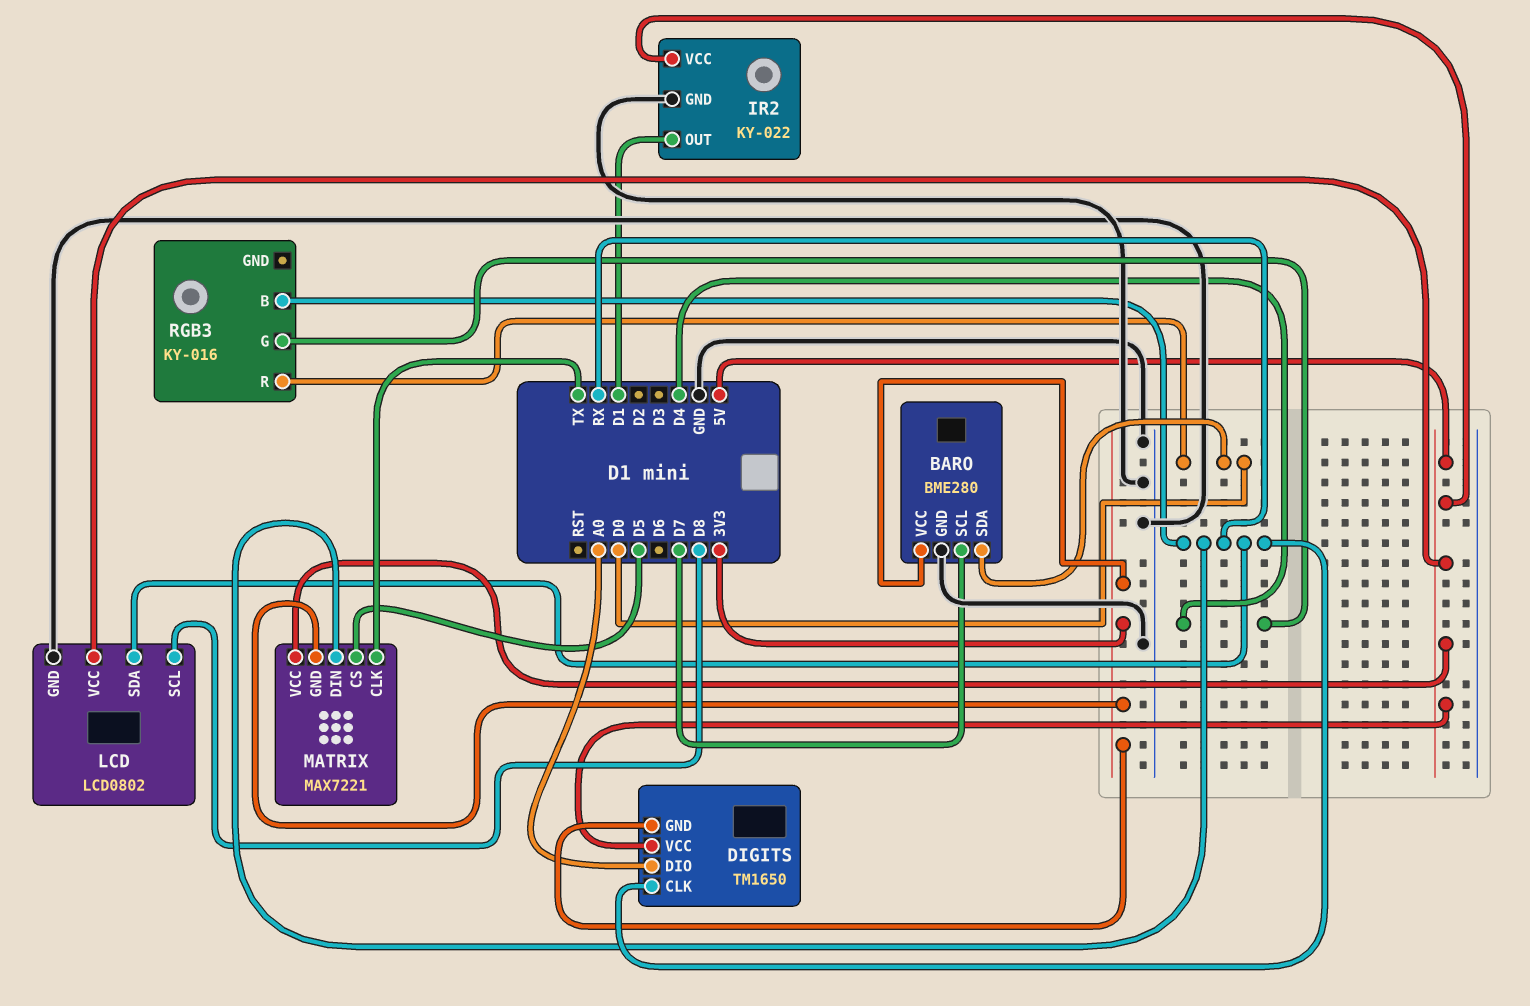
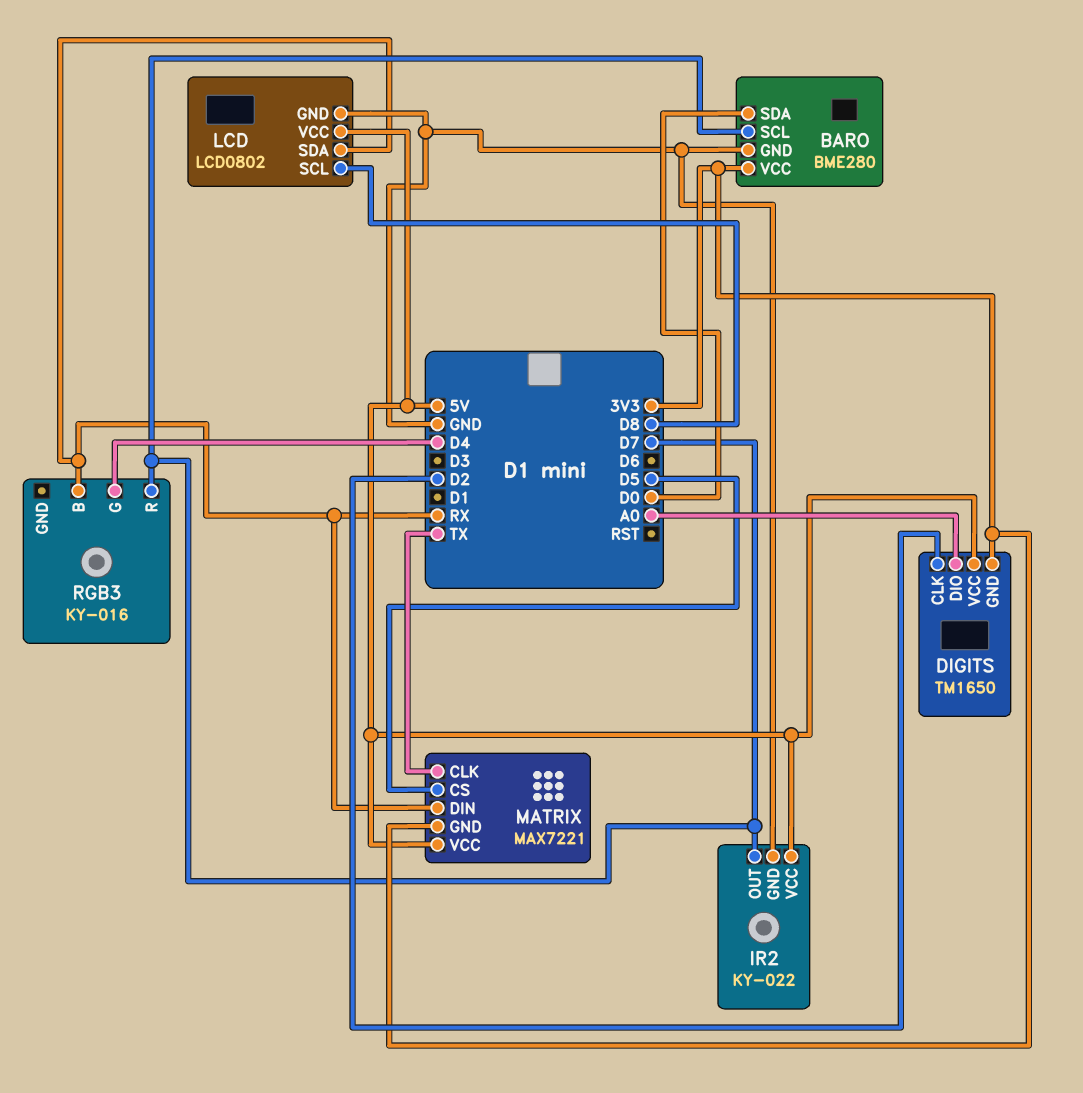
DIGITS pin CLK: RX -> D2
IR2 pin OUT: D1 -> D7
RGB3 pin R: D0 -> D7

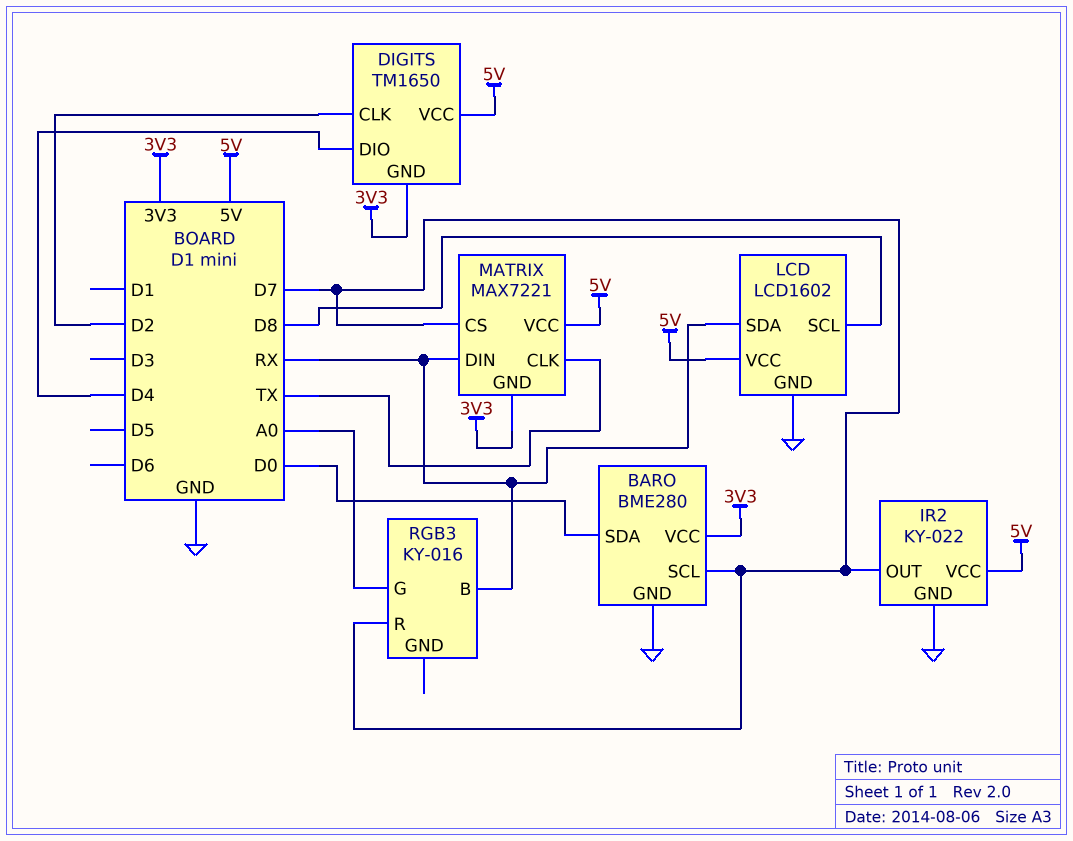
DIGITS pin DIO: A0 -> D4
LCD: LCD0802 -> LCD1602
MATRIX pin CS: D5 -> D7
RGB3 pin G: D4 -> A0

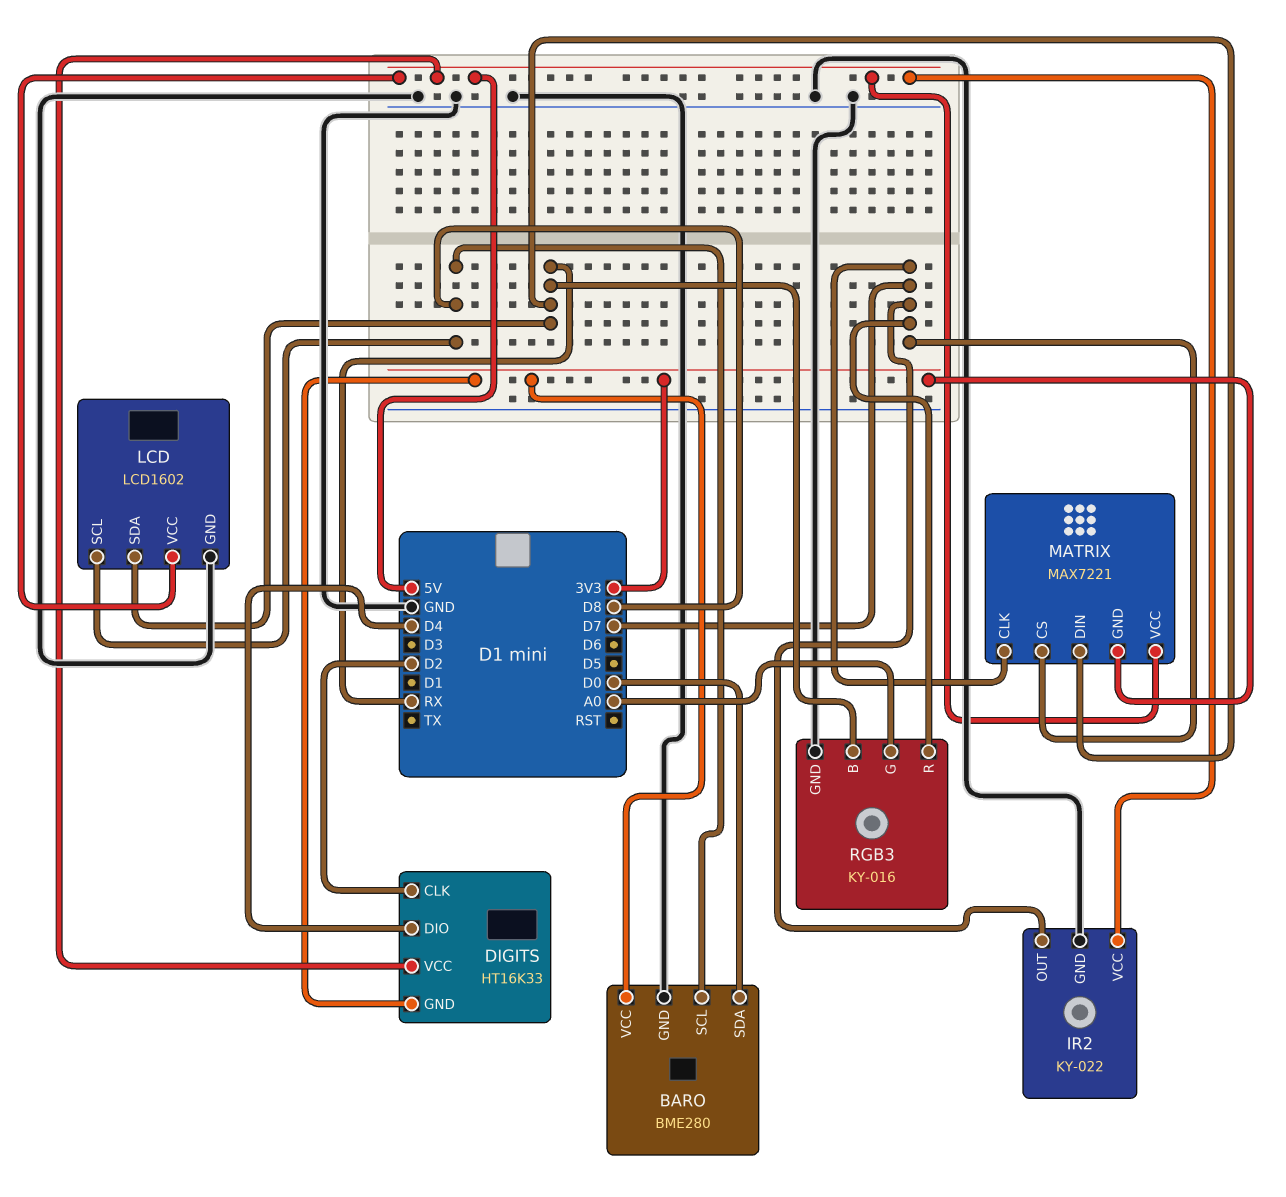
BARO pin SCL: D7 -> D8
DIGITS: TM1650 -> HT16K33
MATRIX pin CLK: TX -> D7
RGB3 pin GND: none -> GND

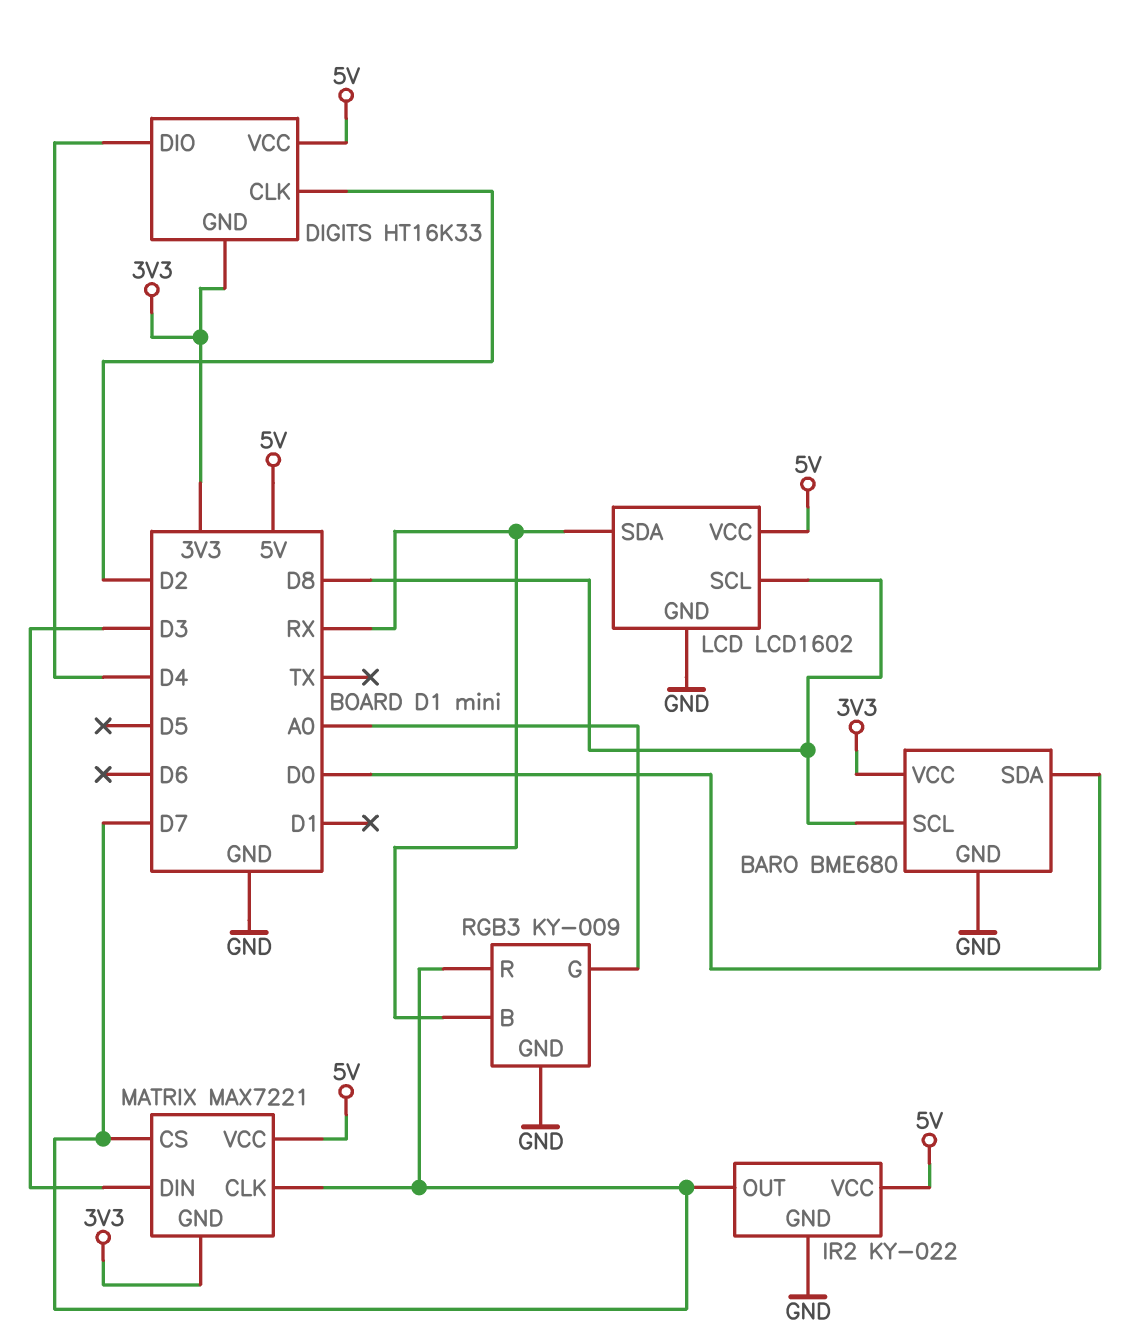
BARO: BME280 -> BME680
MATRIX pin DIN: RX -> D3
RGB3: KY-016 -> KY-009

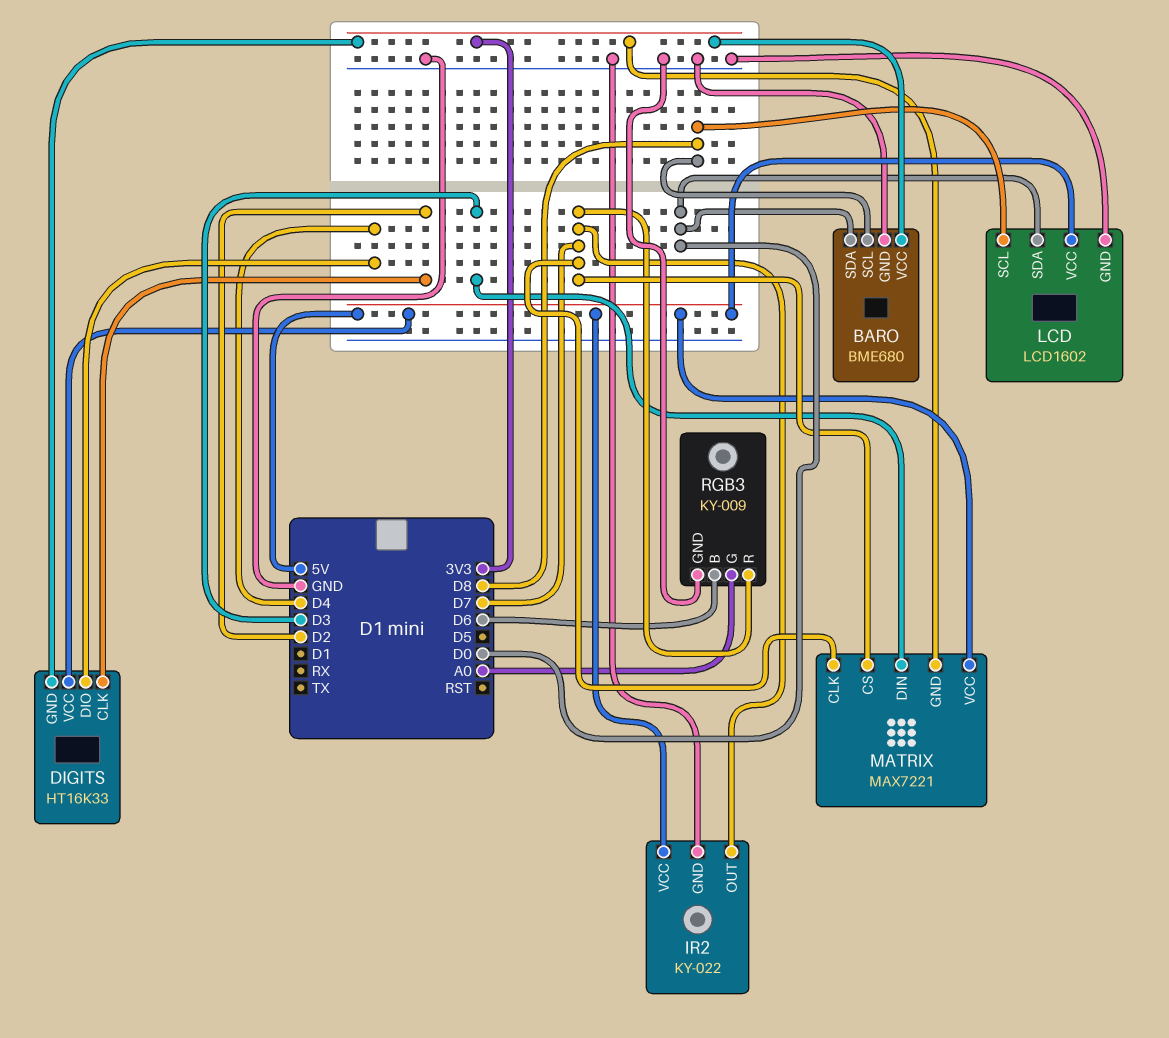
LCD pin SDA: RX -> D0
RGB3 pin B: RX -> D6

